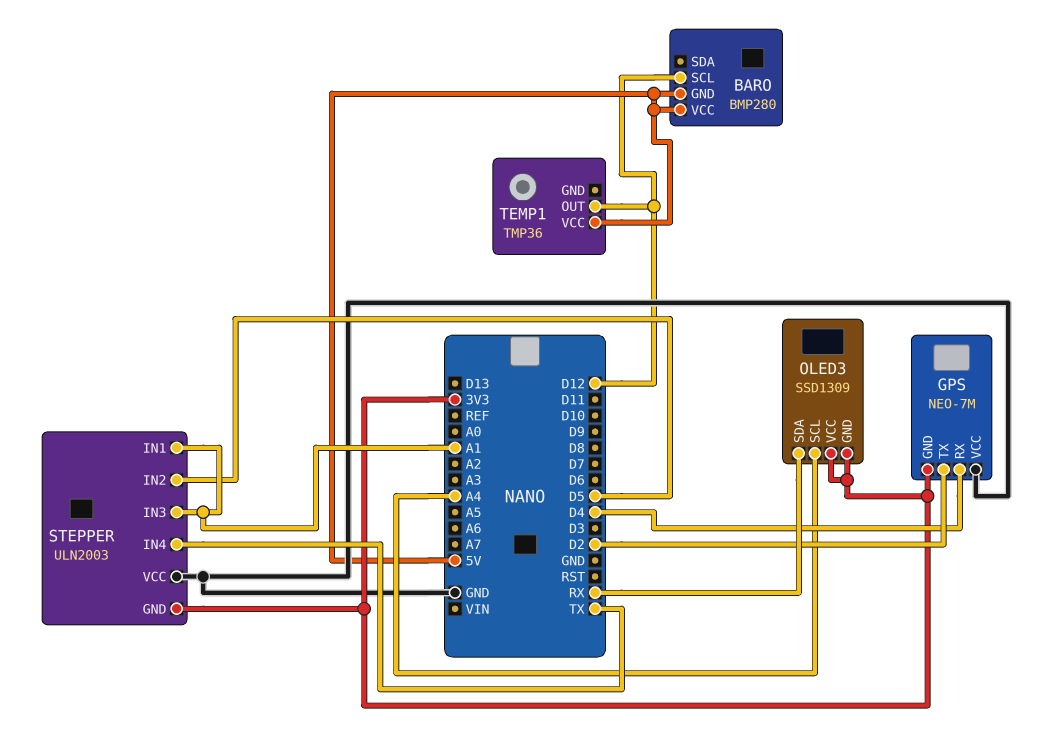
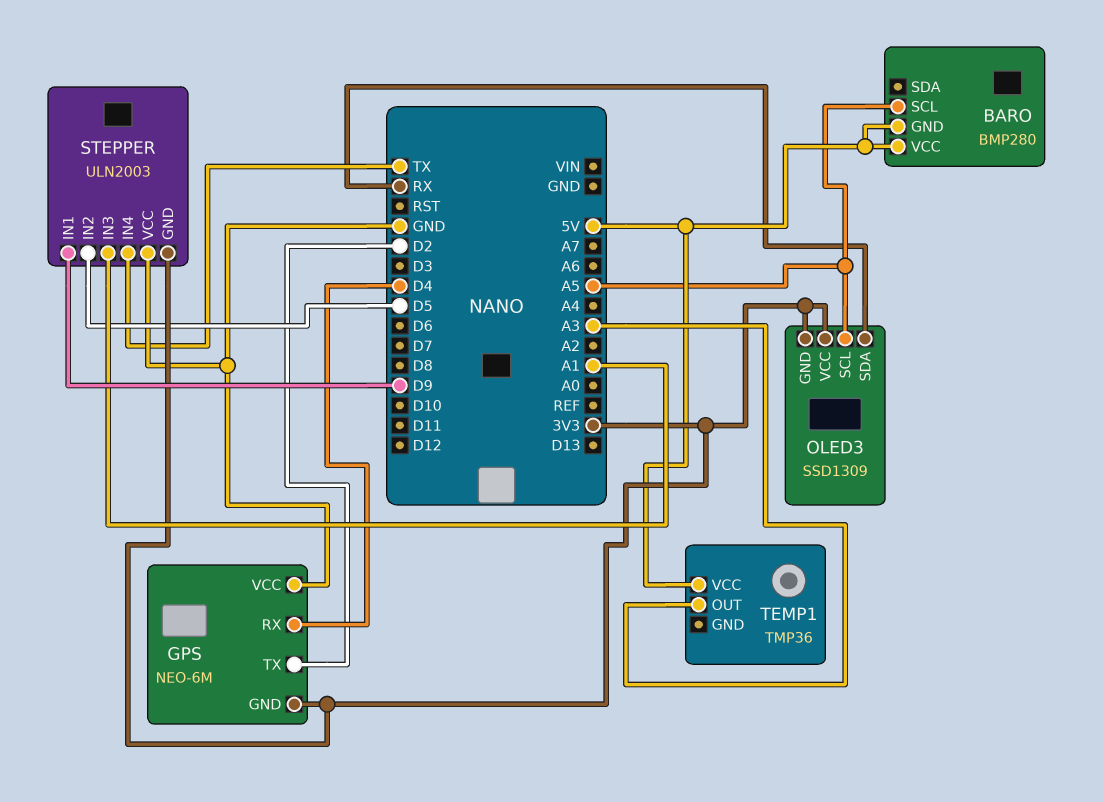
BARO pin SCL: D12 -> A5
GPS: NEO-7M -> NEO-6M
OLED3 pin SCL: A4 -> A5
STEPPER pin IN1: A1 -> D9
TEMP1 pin OUT: D12 -> A3

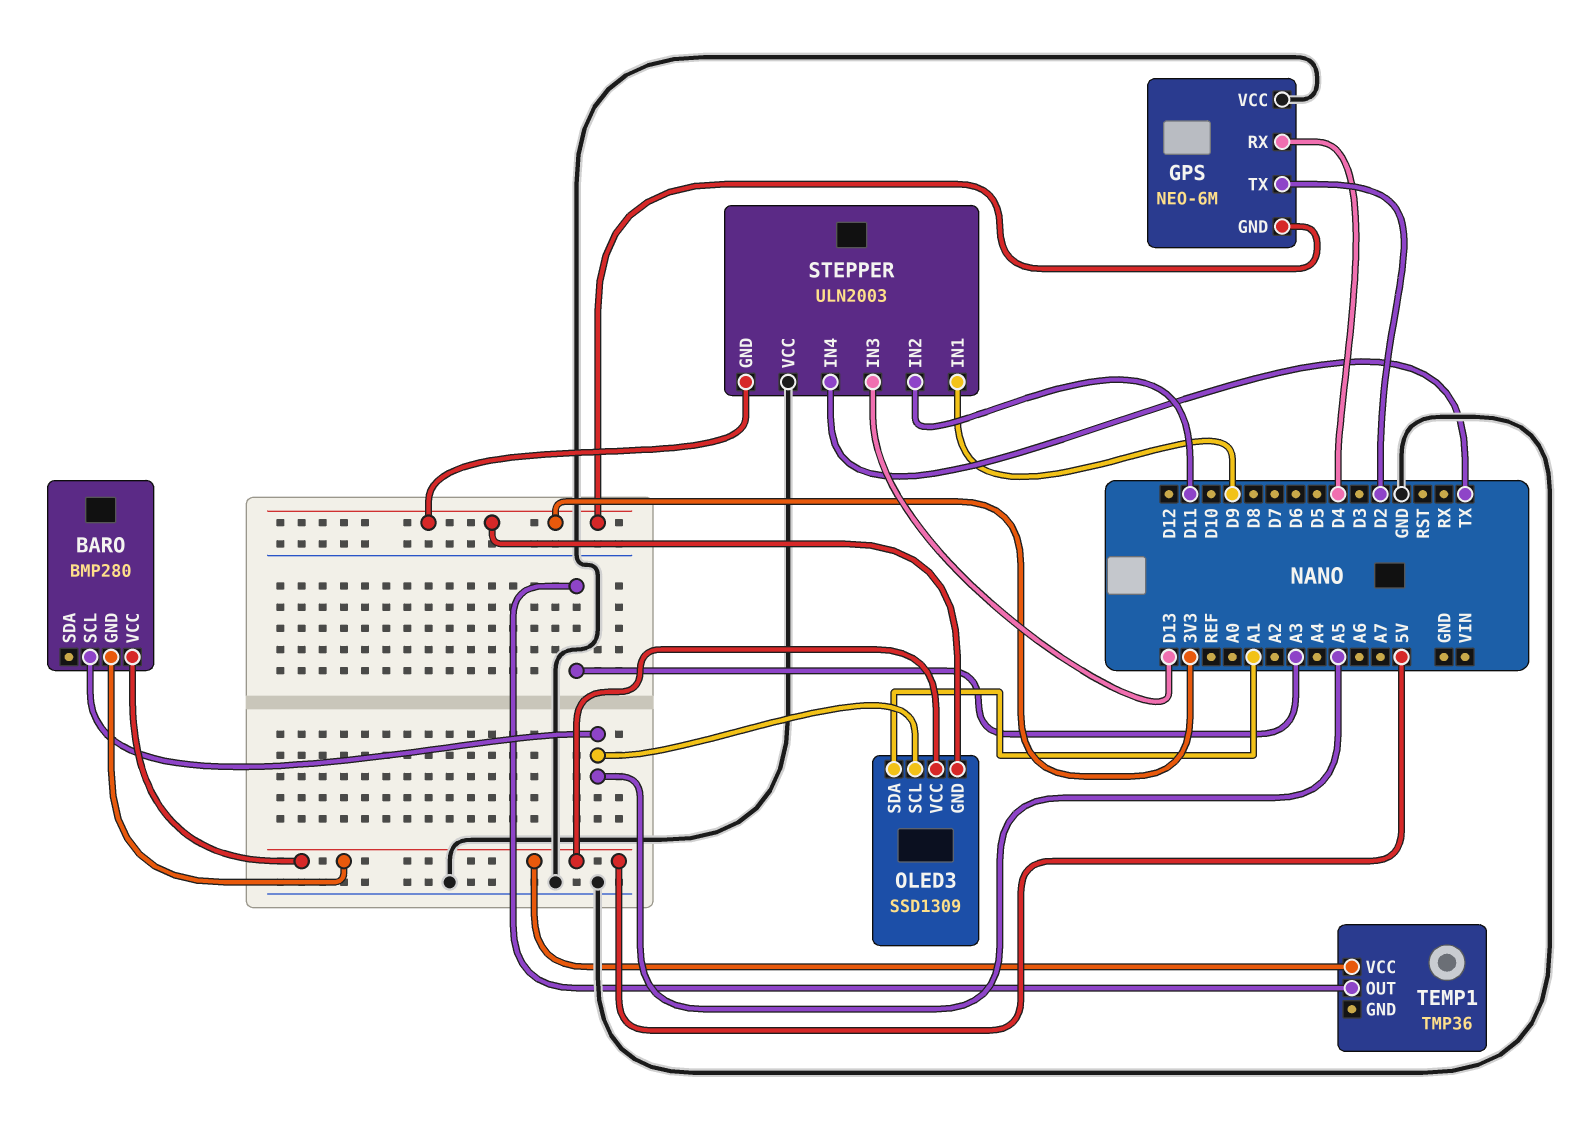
OLED3 pin SDA: RX -> A1
OLED3 pin VCC: 3V3 -> 5V
STEPPER pin IN2: D5 -> D11
STEPPER pin IN3: A1 -> D13

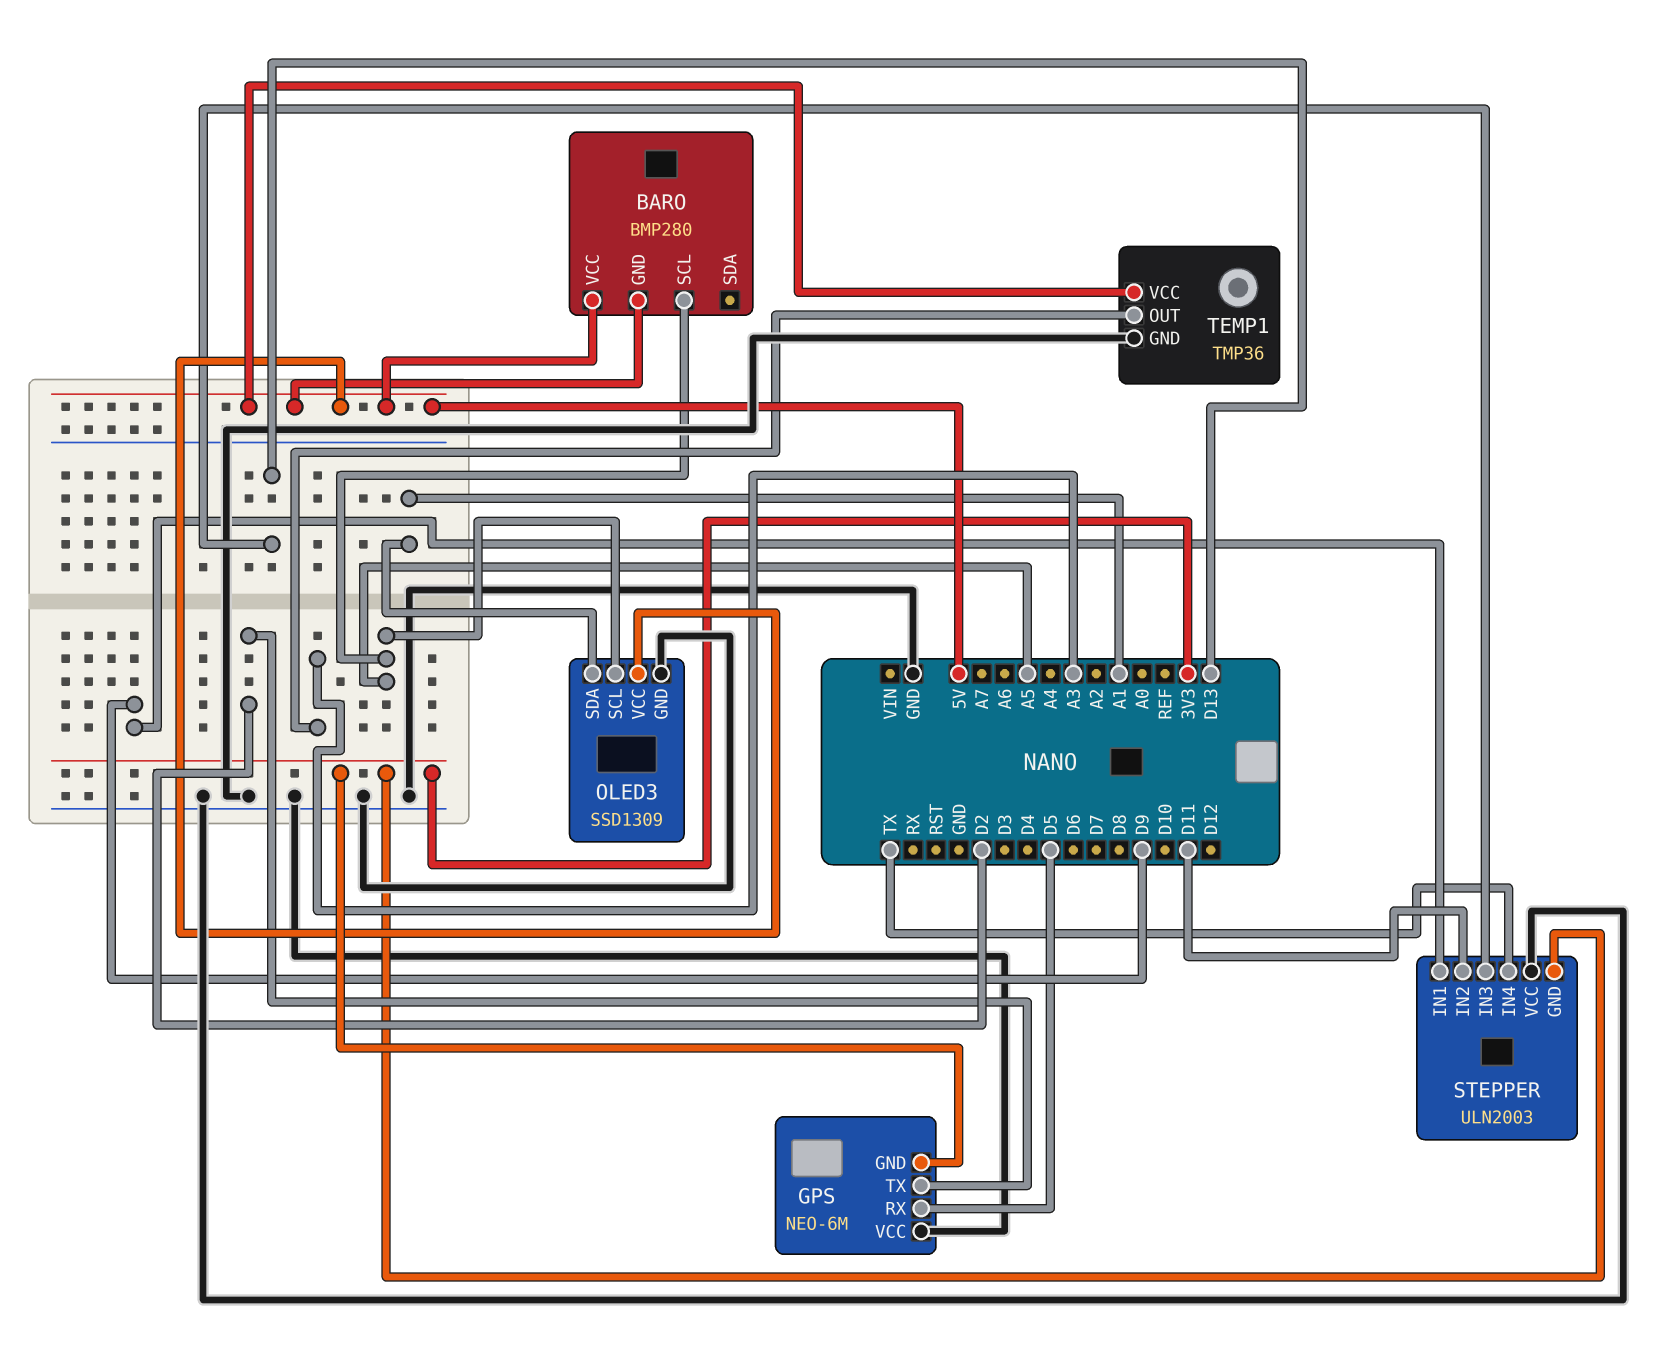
GPS pin RX: D4 -> D5
OLED3 pin GND: 3V3 -> GND
TEMP1 pin GND: none -> GND

